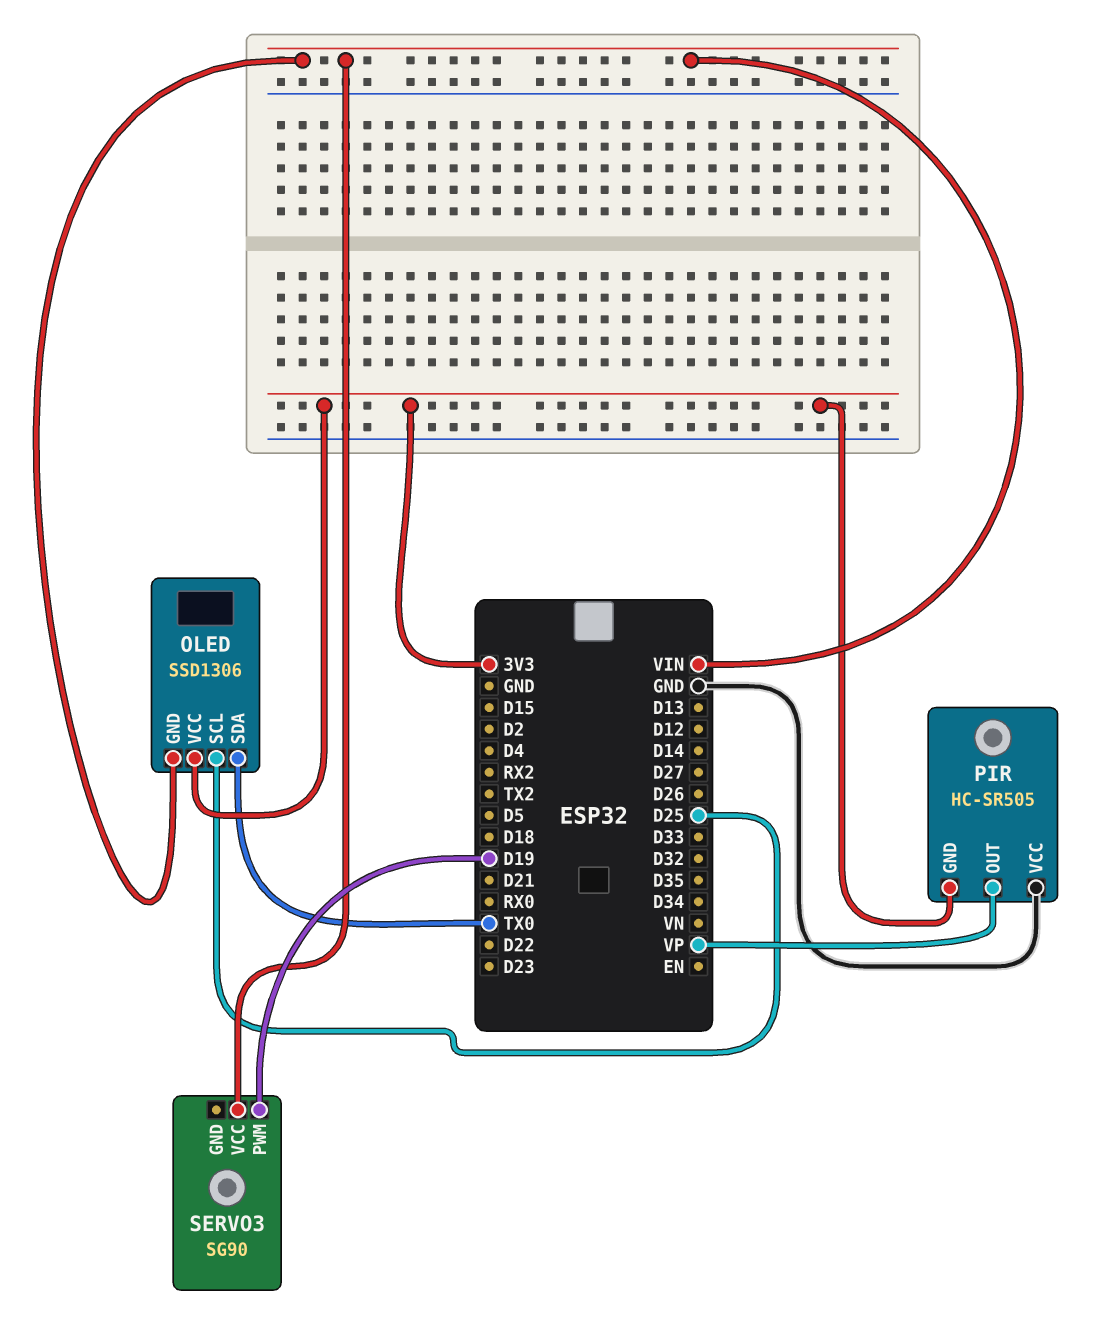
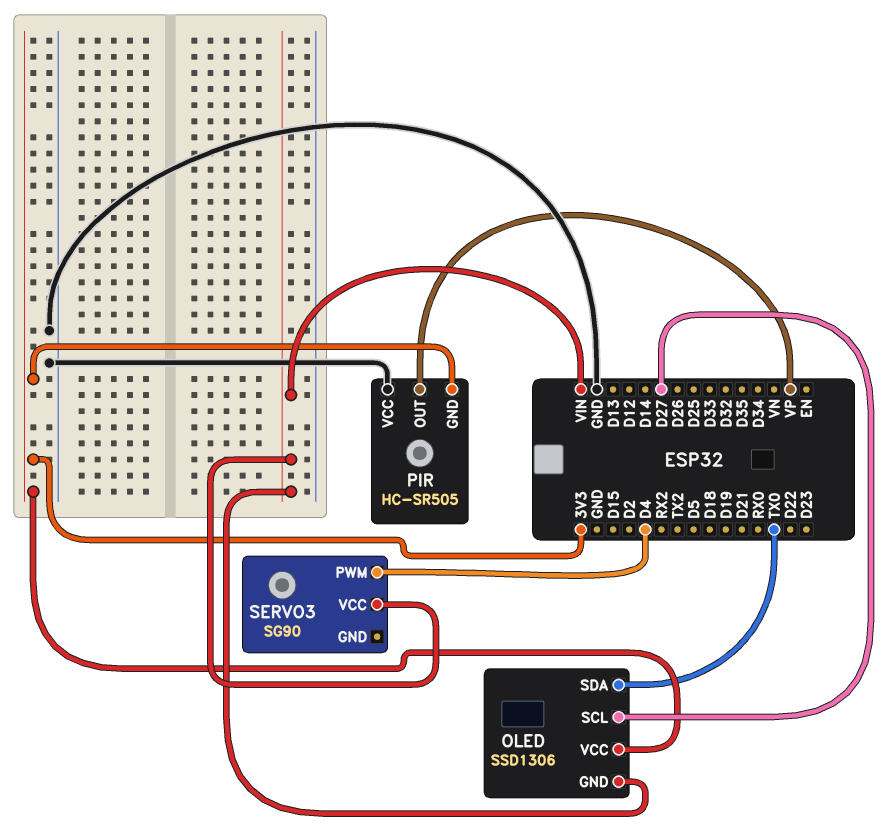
OLED pin SCL: D25 -> D27
SERVO3 pin PWM: D19 -> D4

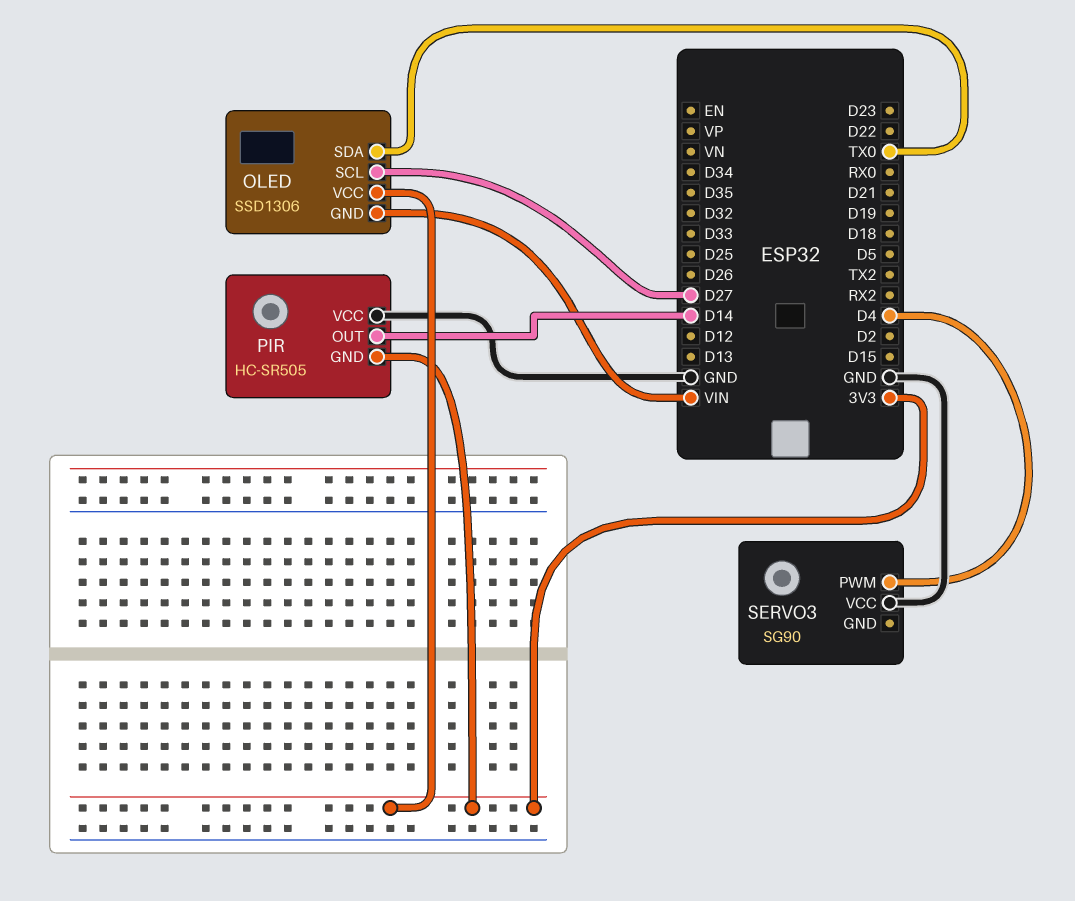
PIR pin OUT: VP -> D14
SERVO3 pin VCC: VIN -> GND

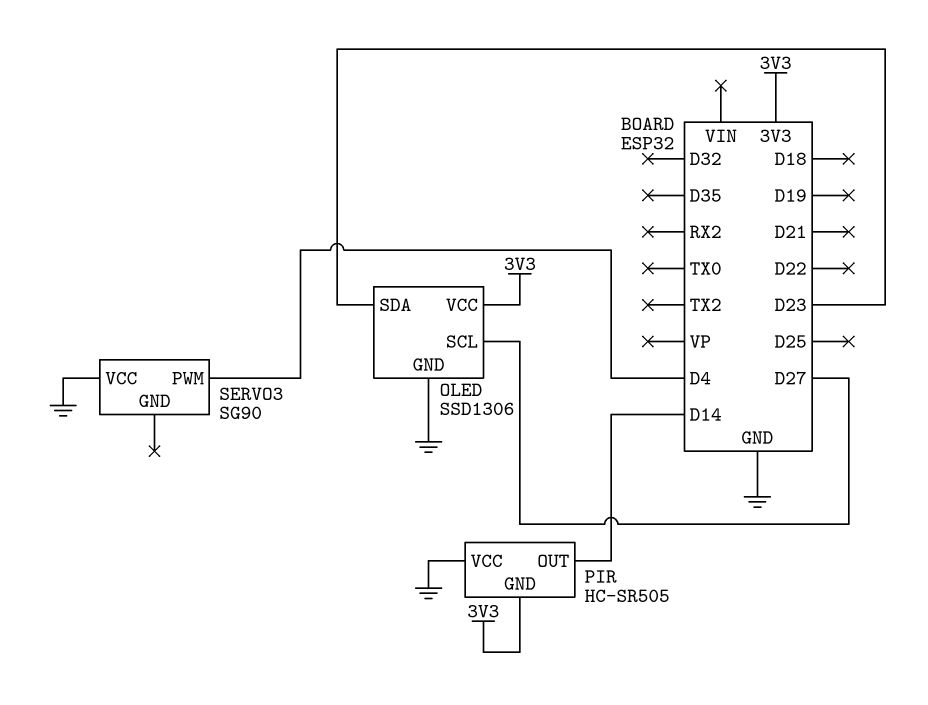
OLED pin GND: VIN -> GND
OLED pin SDA: TX0 -> D23

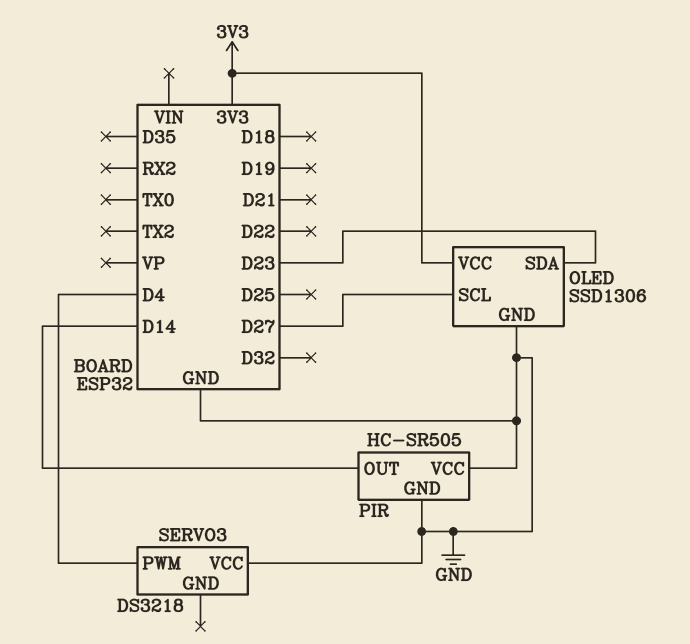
PIR pin GND: 3V3 -> GND
SERVO3: SG90 -> DS3218

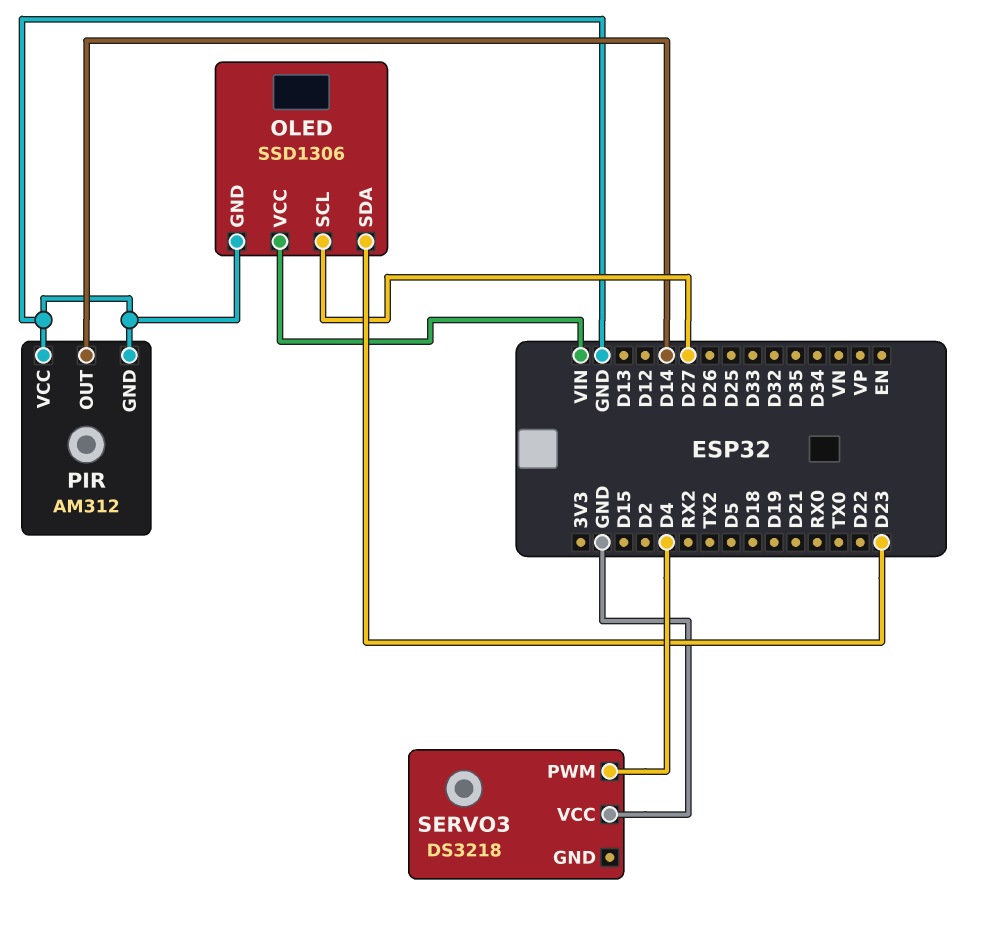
OLED pin VCC: 3V3 -> VIN
PIR: HC-SR505 -> AM312

